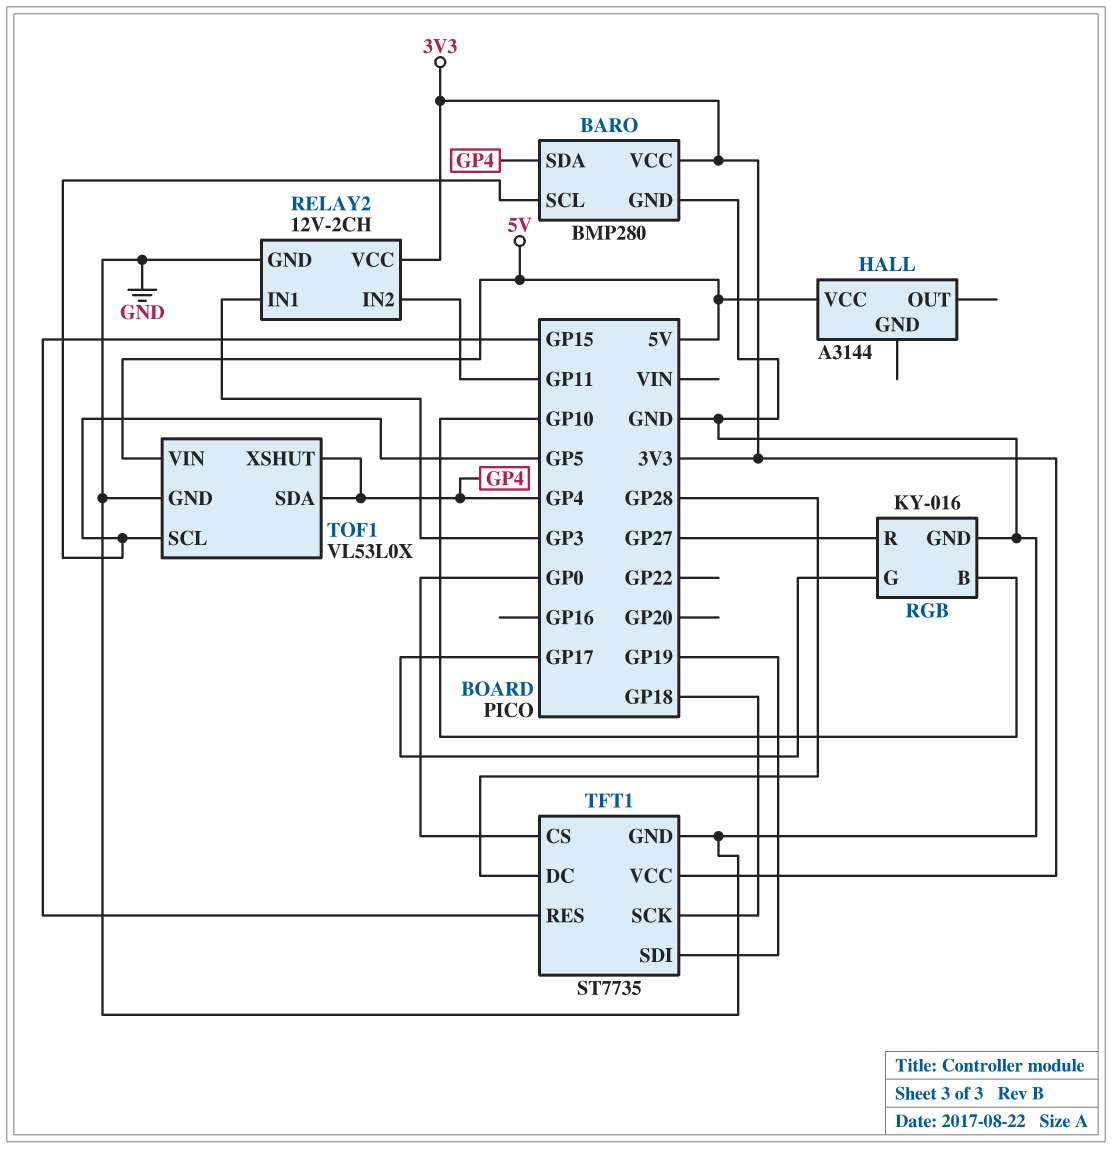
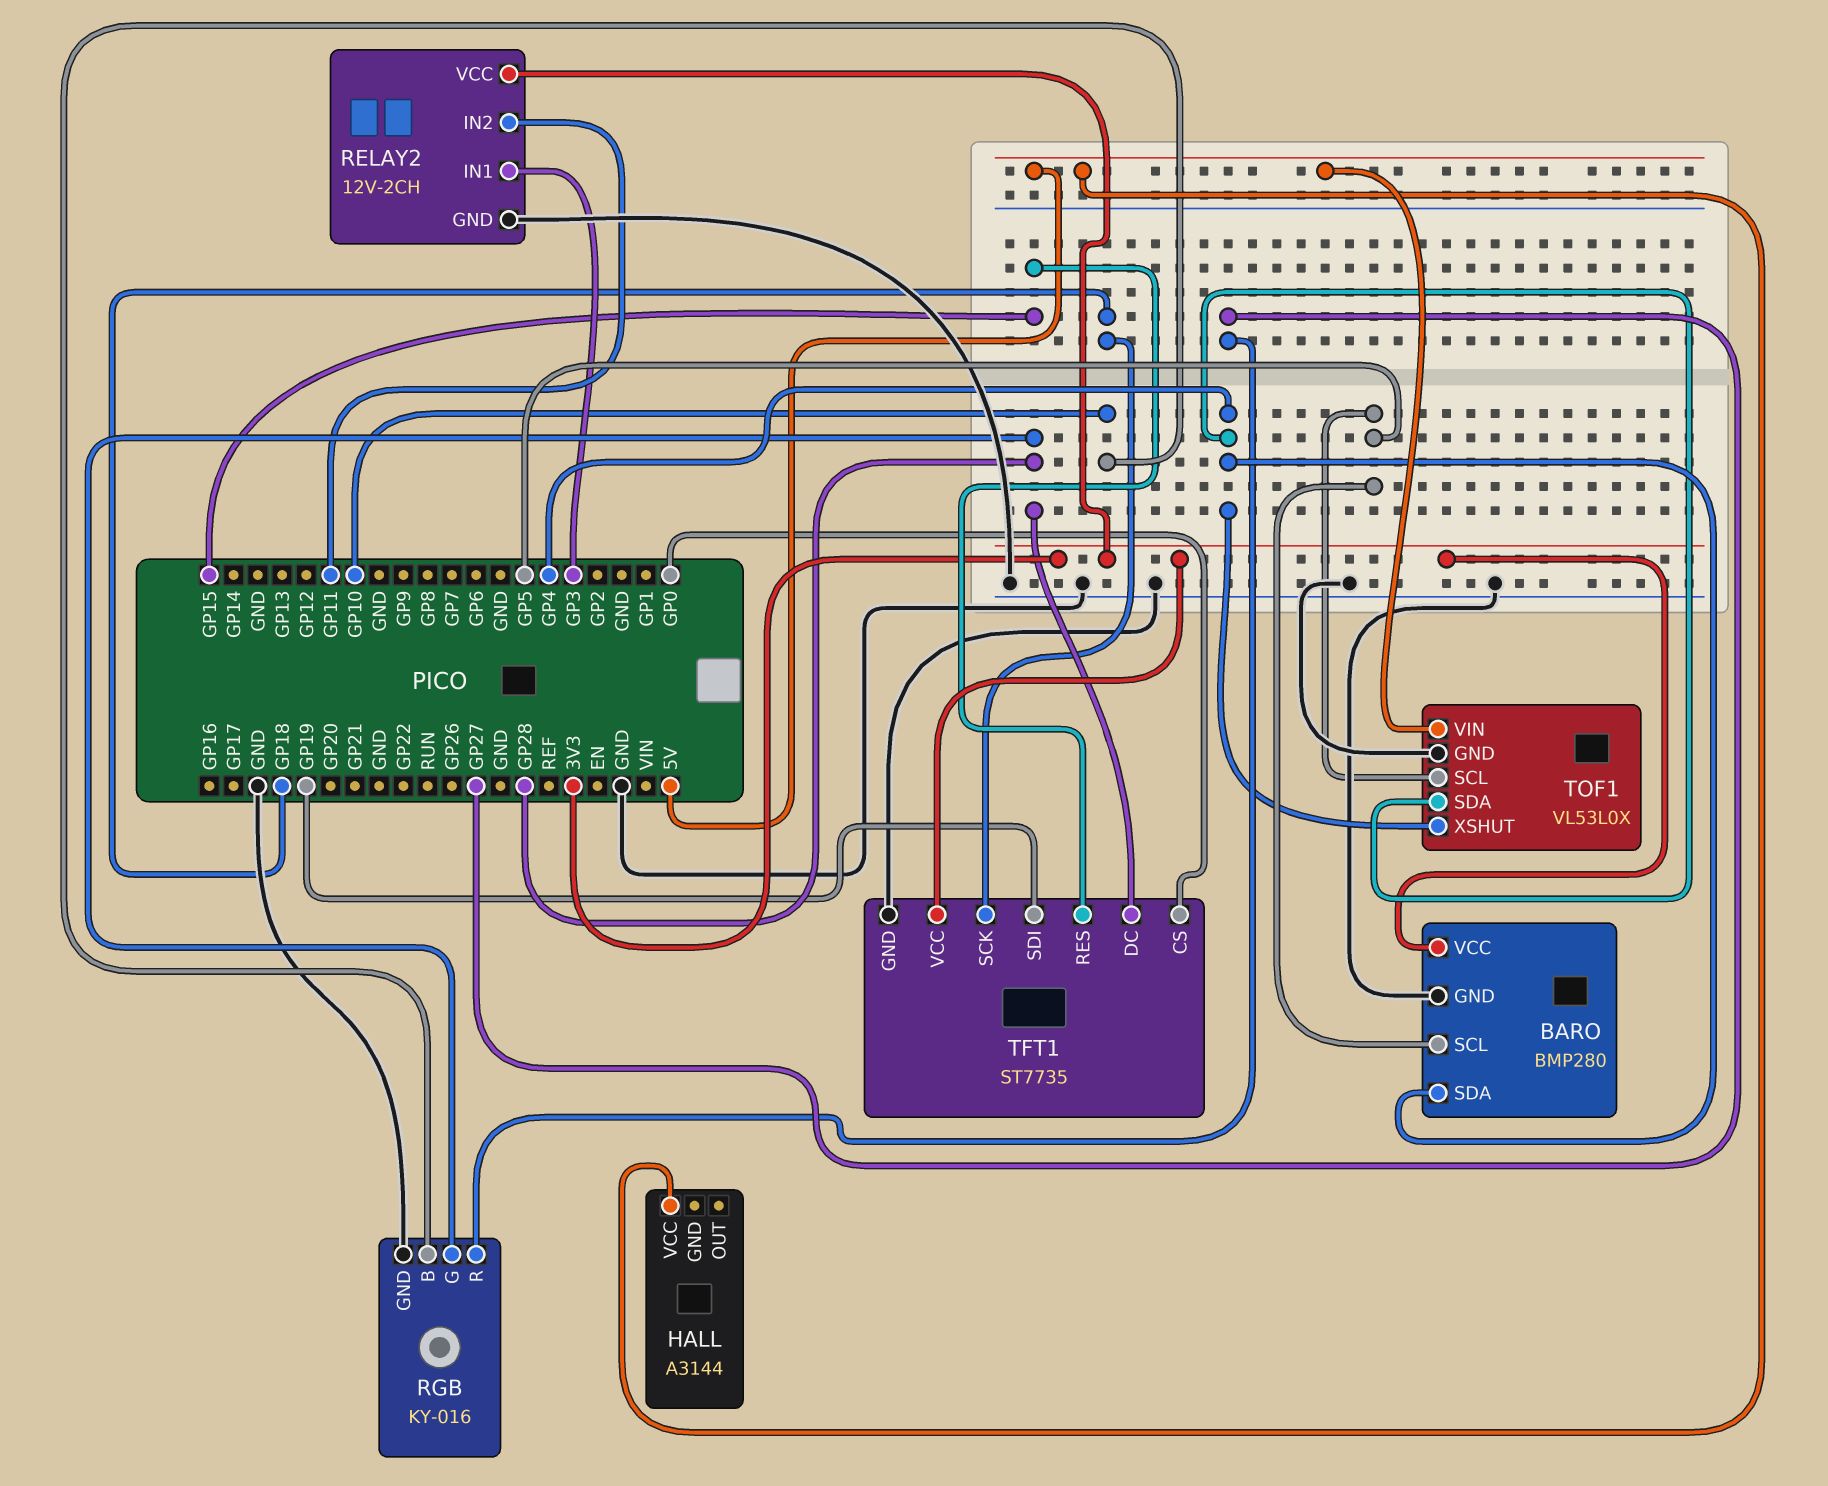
RGB pin G: GP17 -> GP28

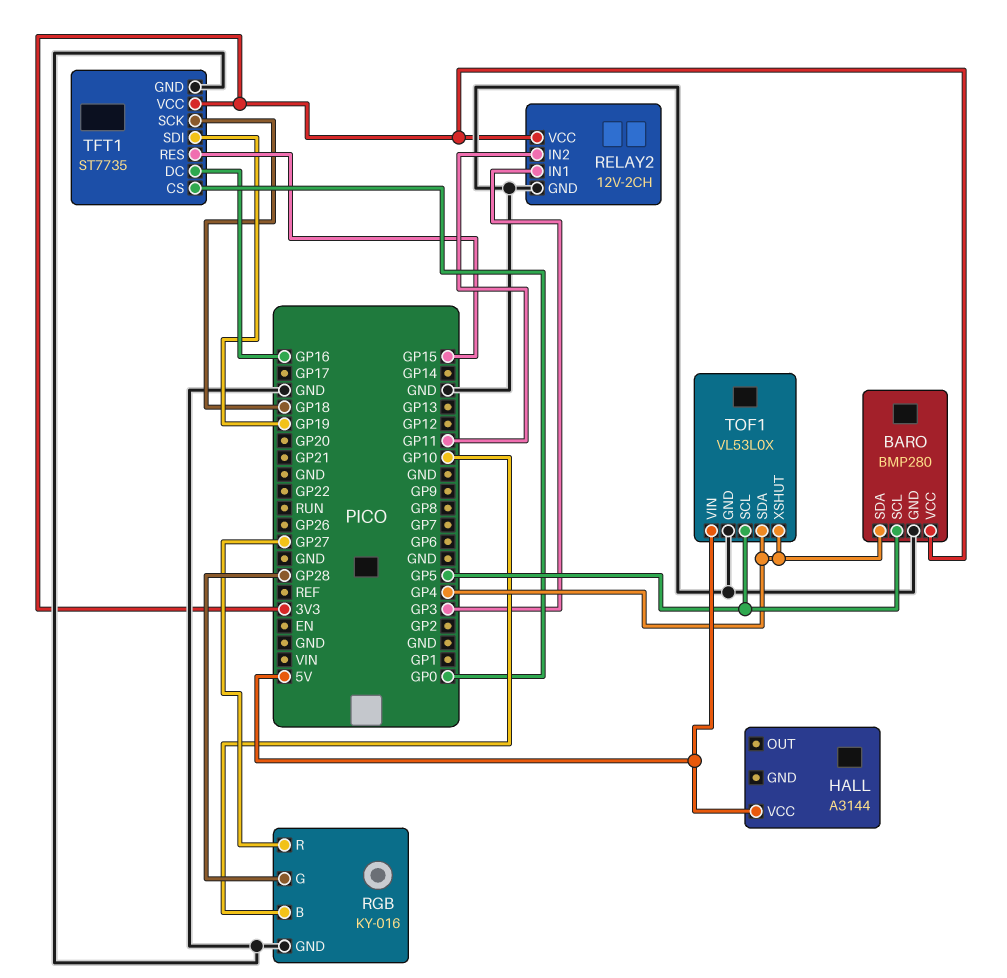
TFT1 pin DC: GP28 -> GP16

